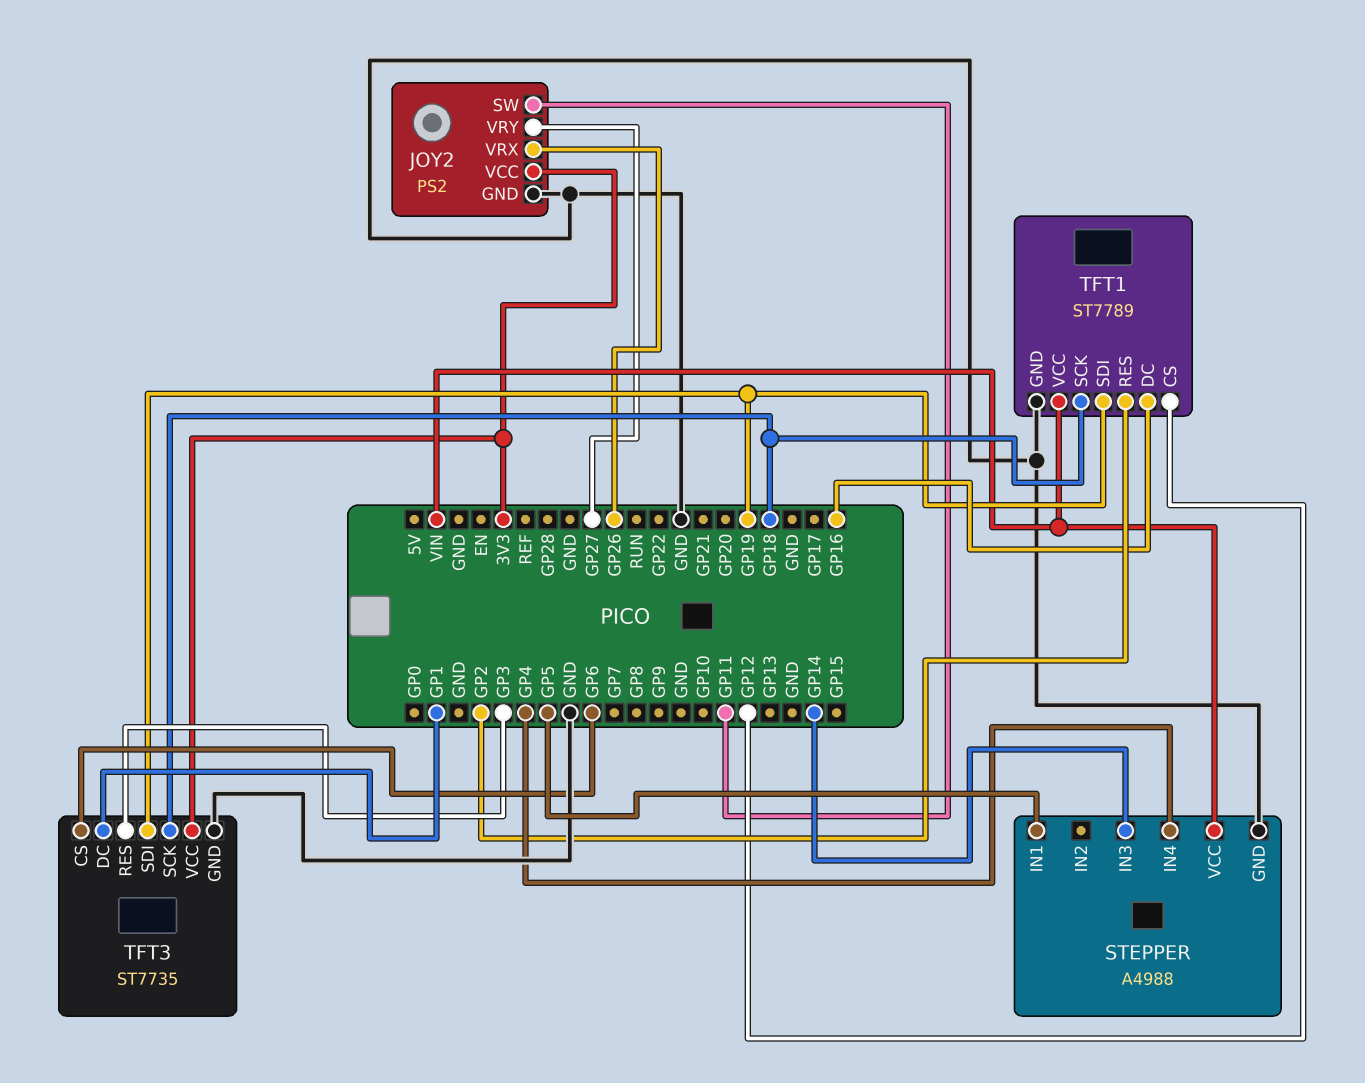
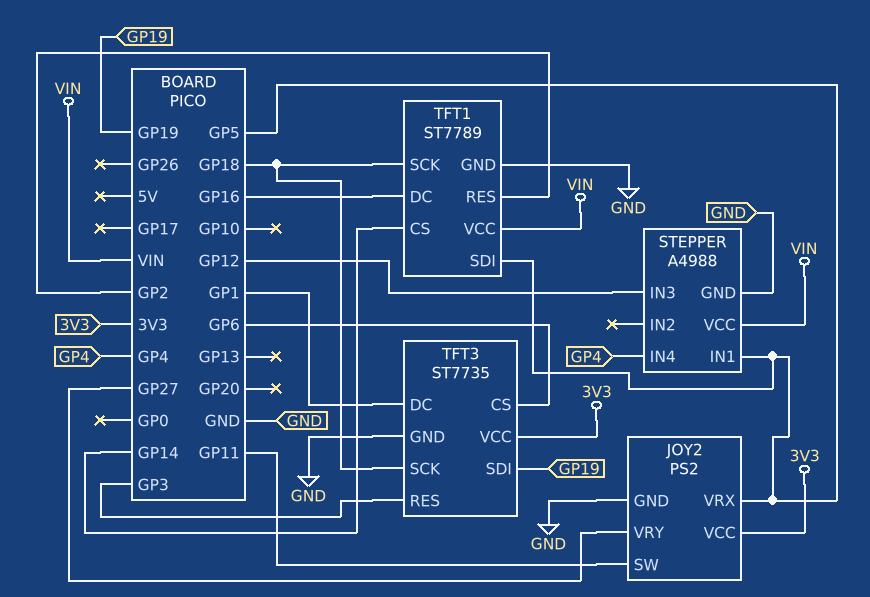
JOY2 pin VRX: GP26 -> GP5
STEPPER pin IN3: GP14 -> GP12
TFT1 pin CS: GP12 -> GP14
TFT1 pin SDI: GP19 -> GP5

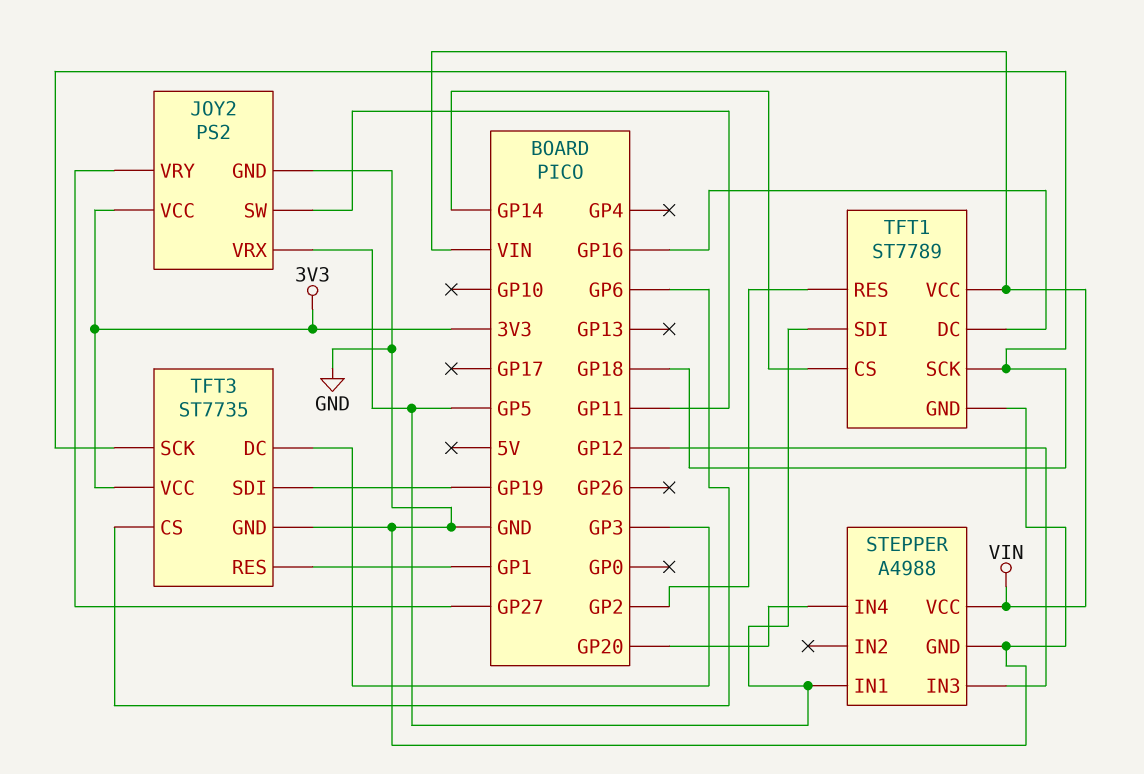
STEPPER pin IN4: GP4 -> GP20
TFT3 pin DC: GP1 -> GP3
TFT3 pin RES: GP3 -> GP1

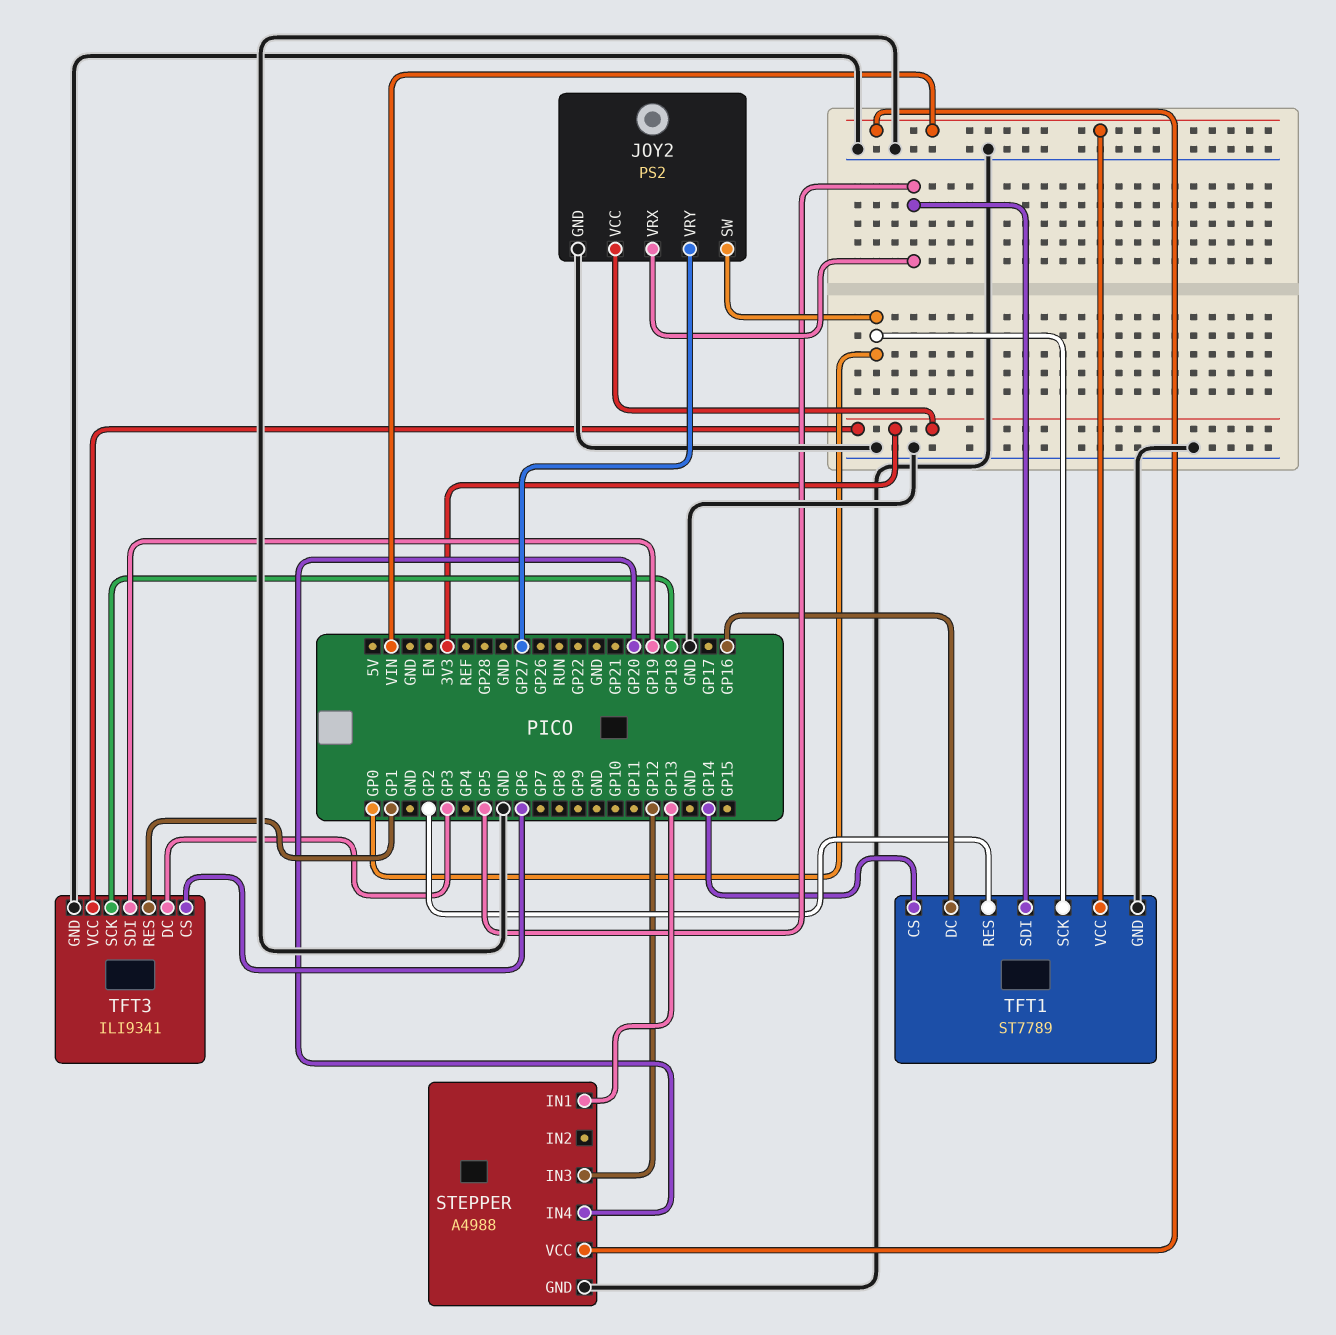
JOY2 pin SW: GP11 -> GP0
STEPPER pin IN1: GP5 -> GP13
TFT1 pin SCK: GP18 -> GP0
TFT3: ST7735 -> ILI9341

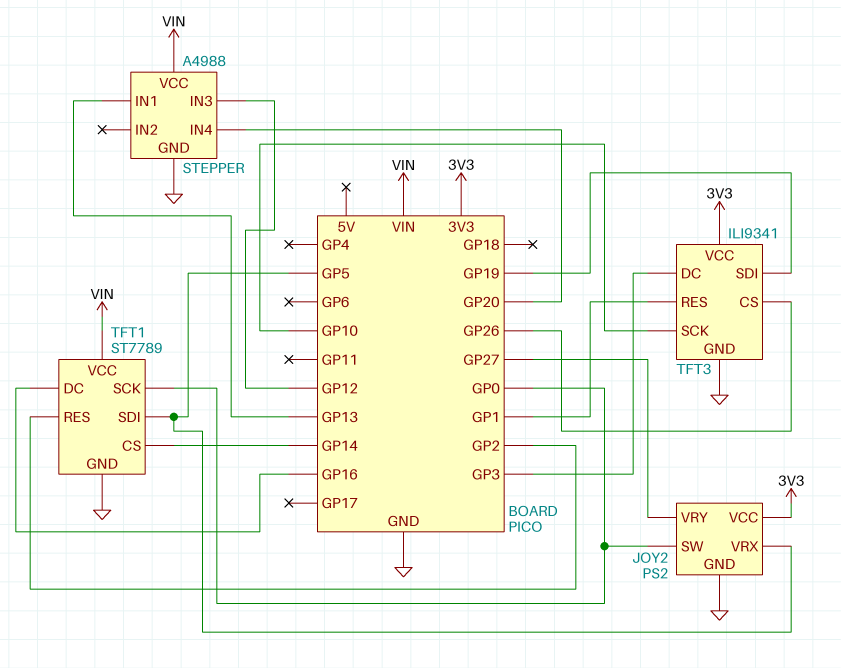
TFT3 pin CS: GP6 -> GP26
TFT3 pin SCK: GP18 -> GP10

